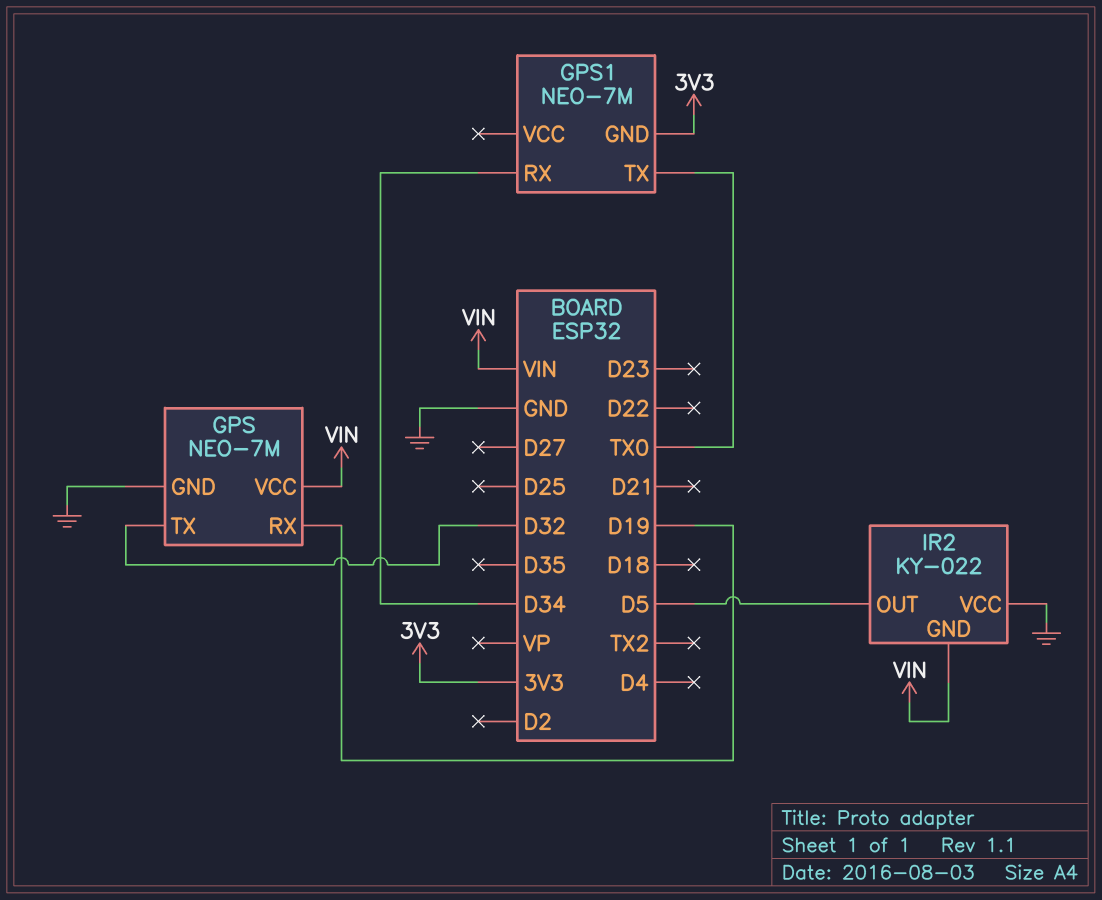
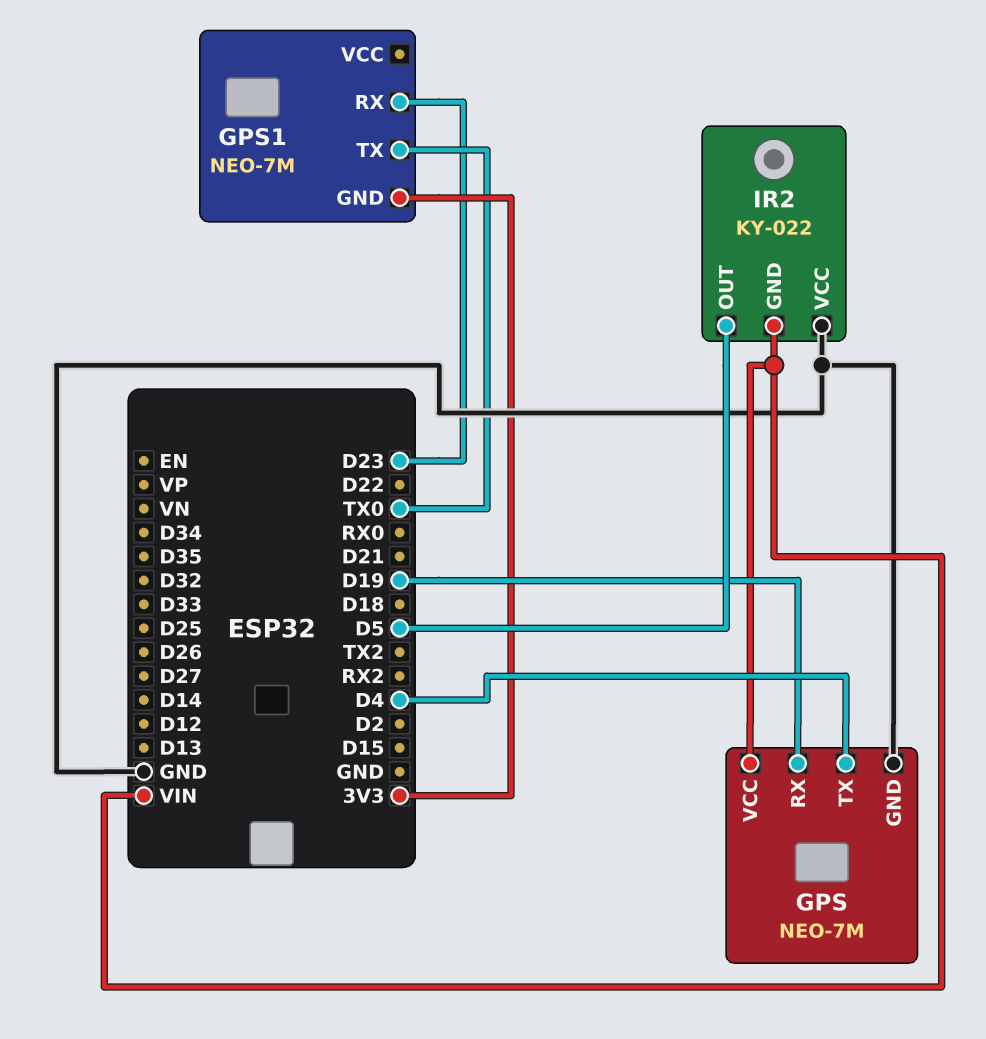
GPS pin TX: D32 -> D4
GPS1 pin RX: D34 -> D23

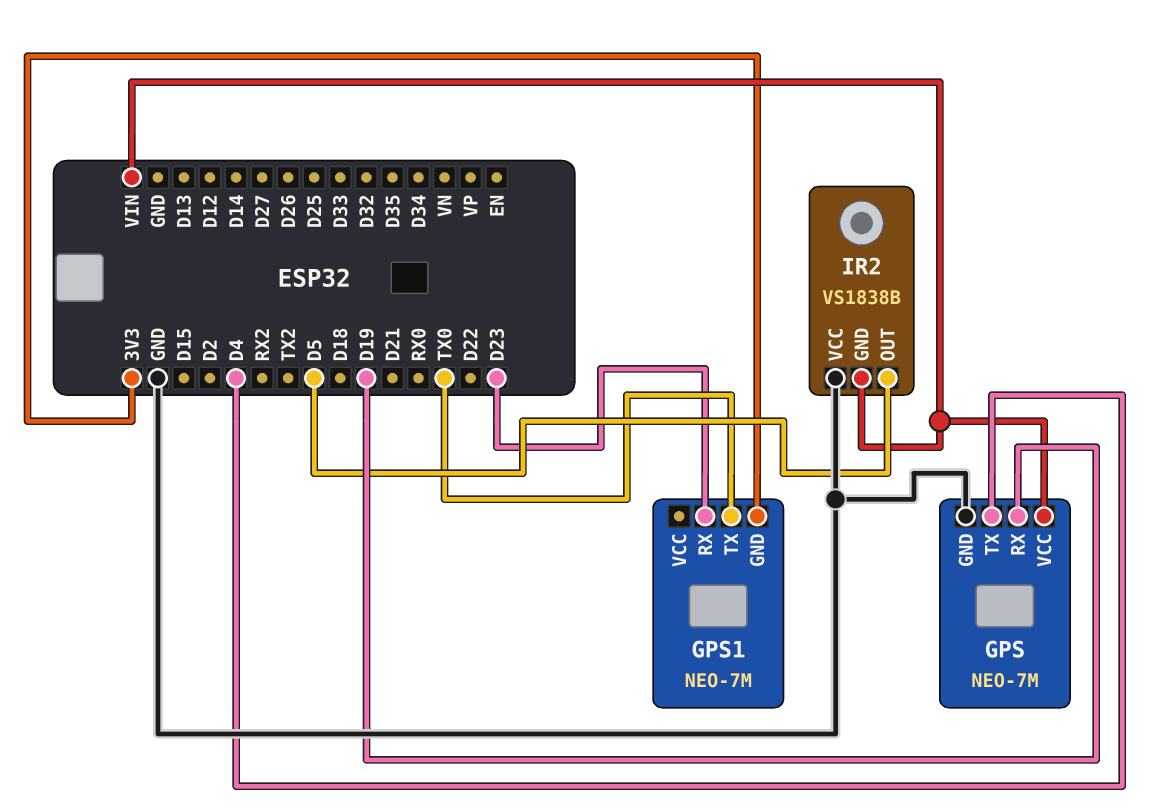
IR2: KY-022 -> VS1838B

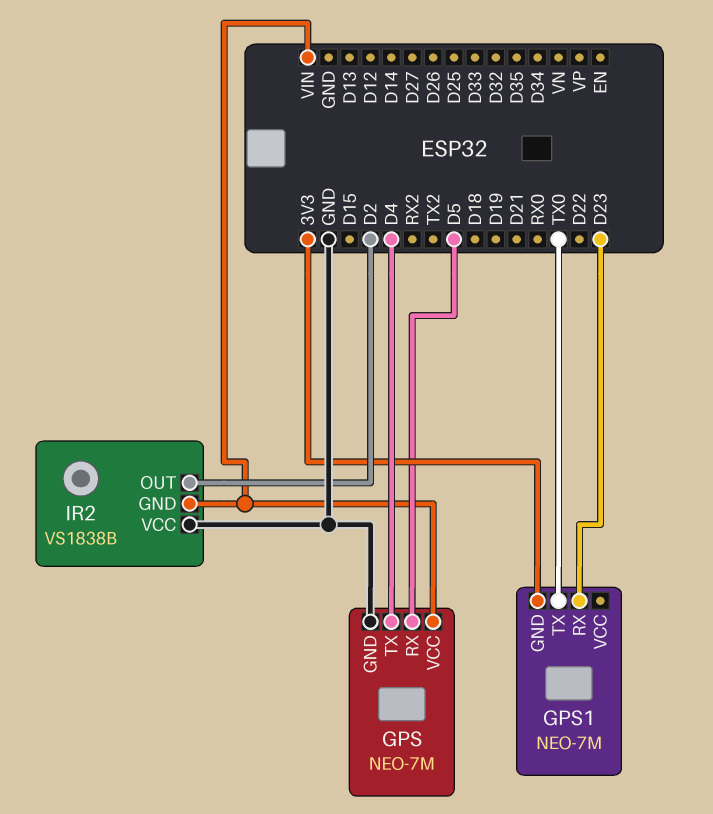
GPS pin RX: D19 -> D5
IR2 pin OUT: D5 -> D2

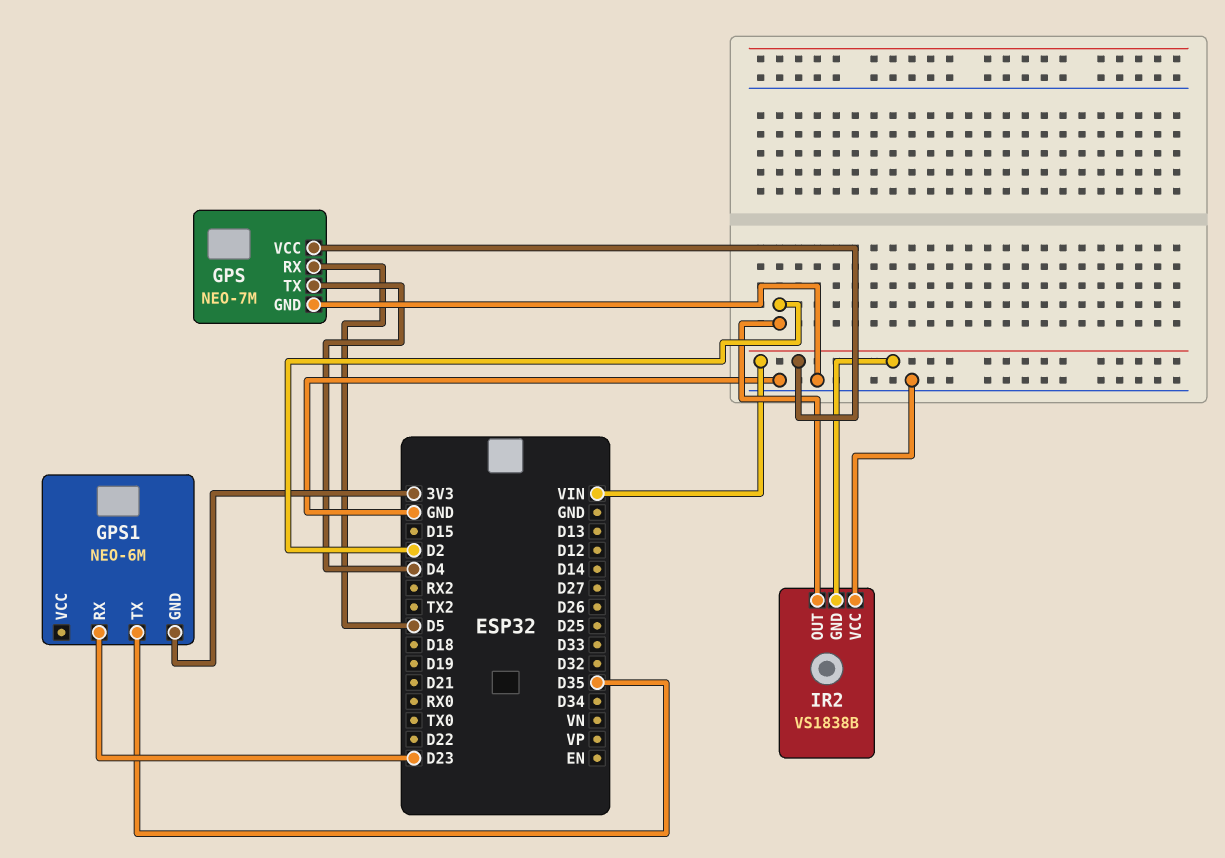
GPS1: NEO-7M -> NEO-6M
GPS1 pin TX: TX0 -> D35

